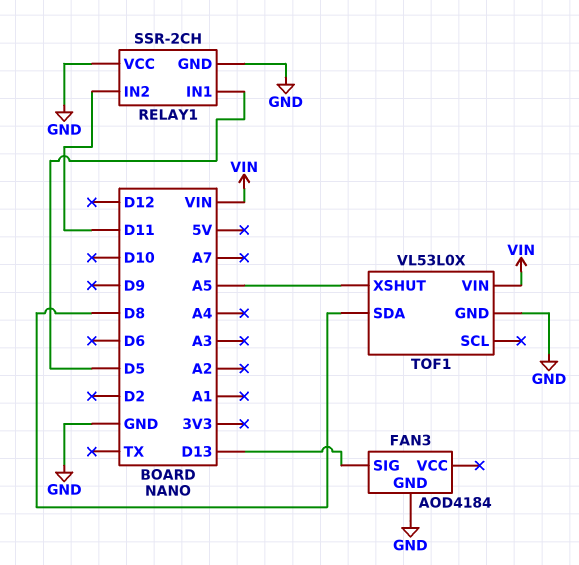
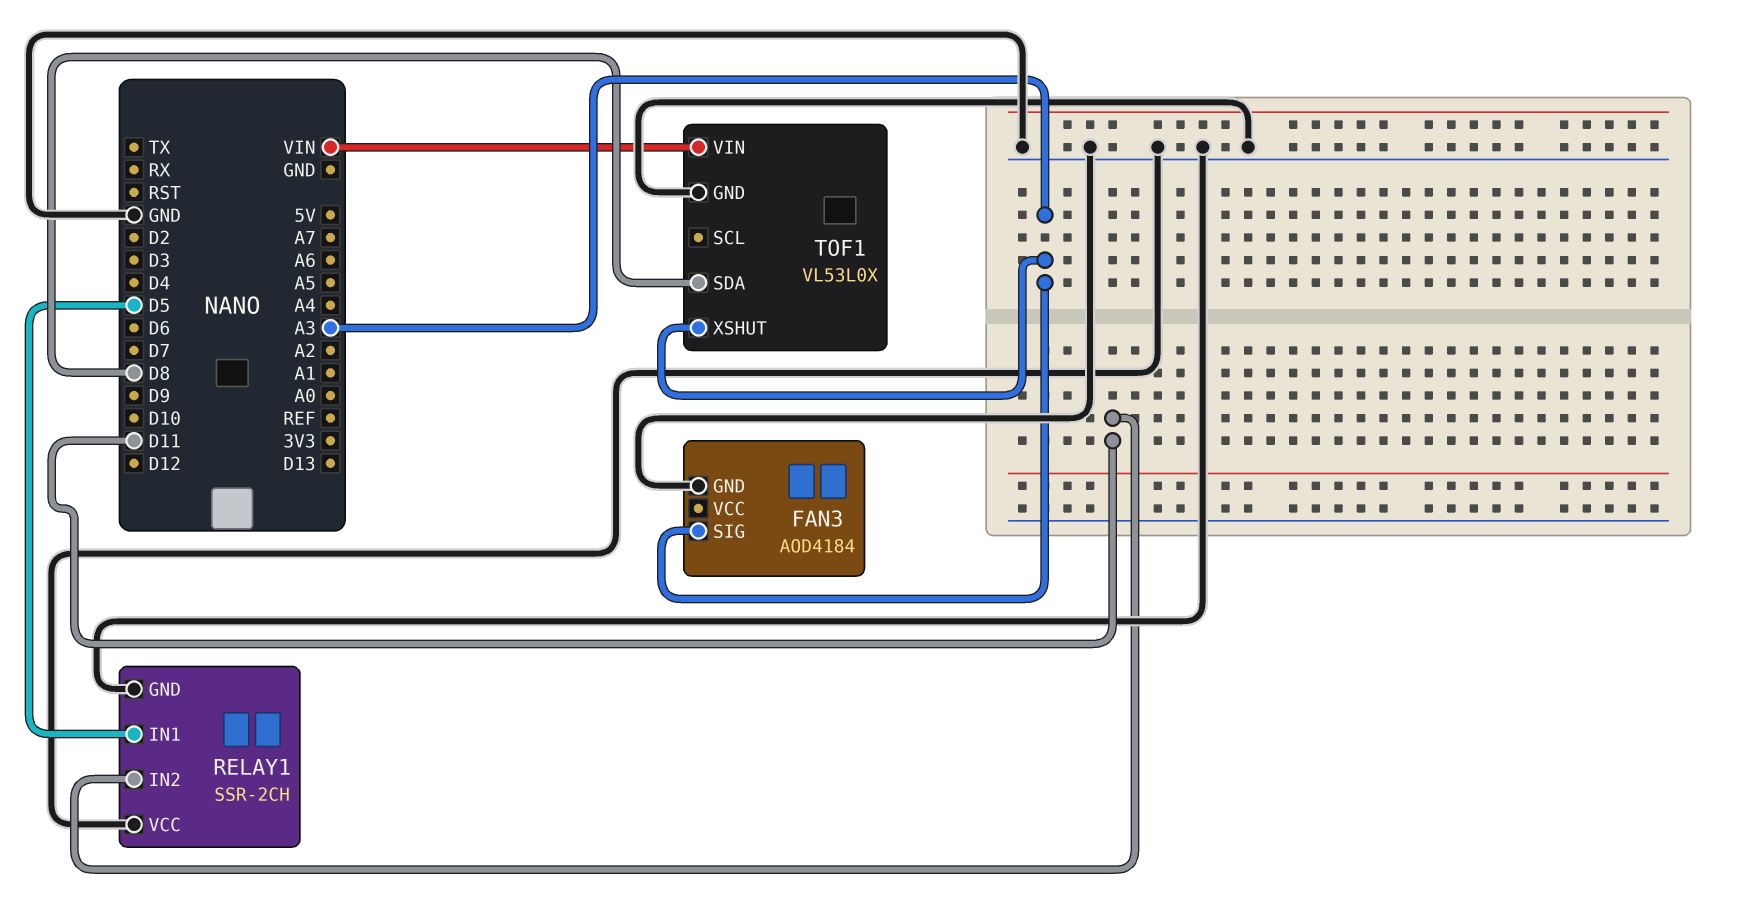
FAN3 pin SIG: D13 -> A3
TOF1 pin XSHUT: A5 -> A3

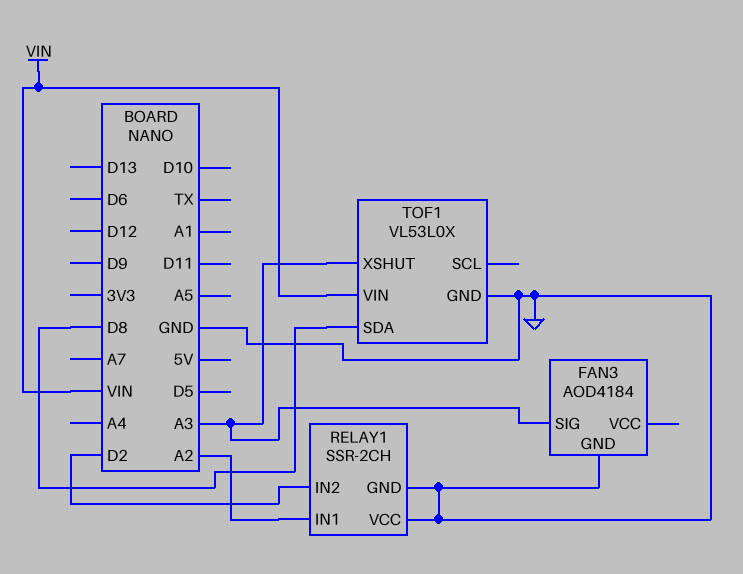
RELAY1 pin IN1: D5 -> A2
RELAY1 pin IN2: D11 -> D2

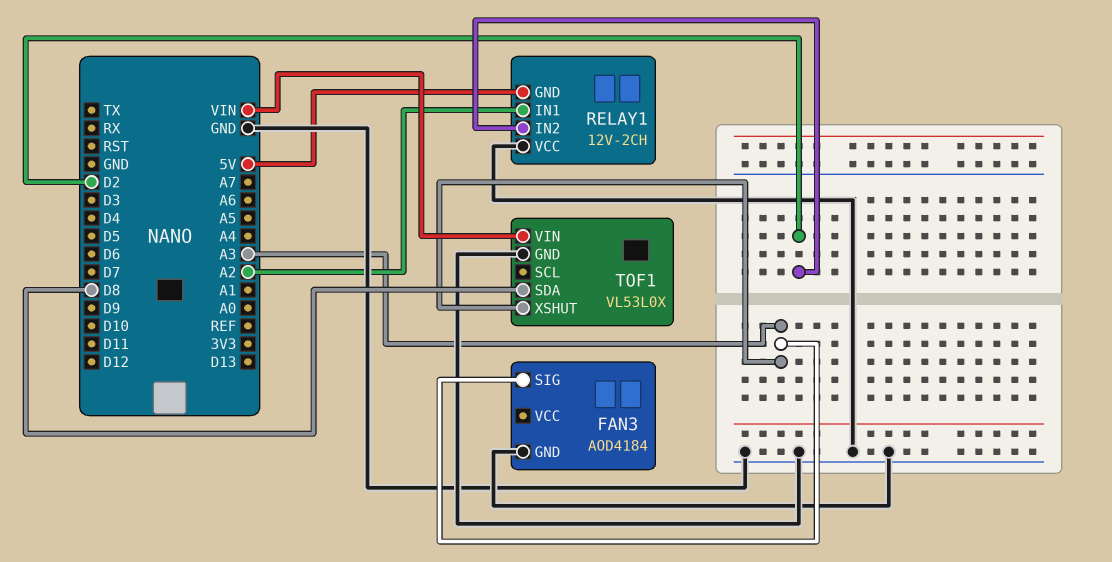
RELAY1: SSR-2CH -> 12V-2CH
RELAY1 pin GND: GND -> 5V

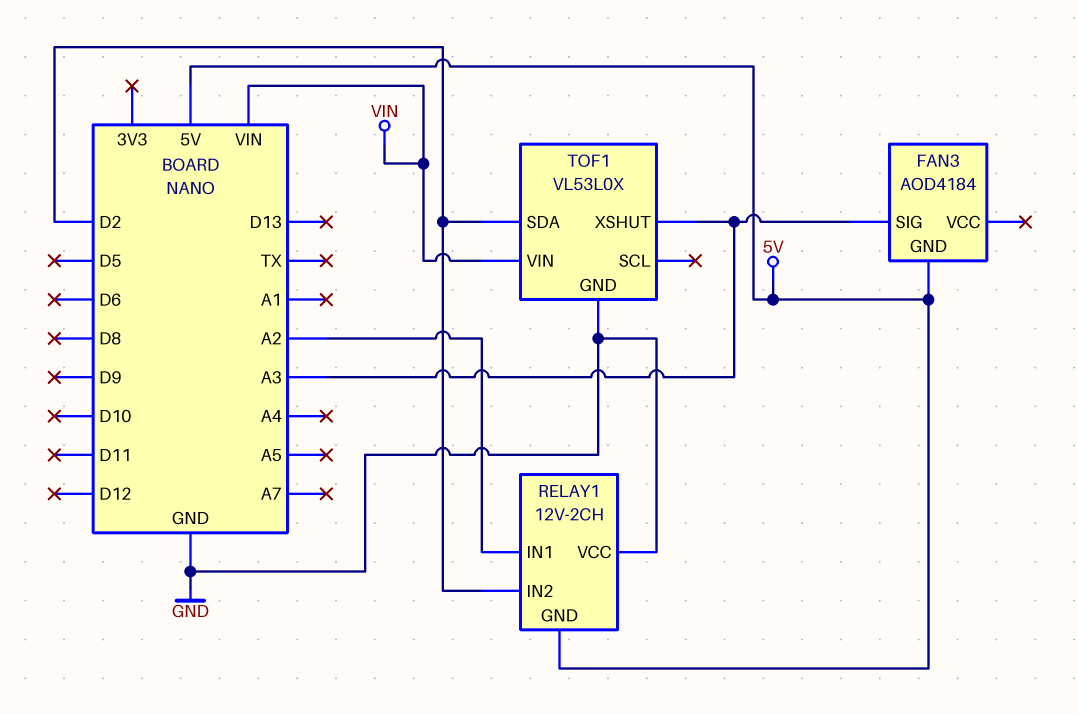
FAN3 pin GND: GND -> 5V
TOF1 pin SDA: D8 -> D2

